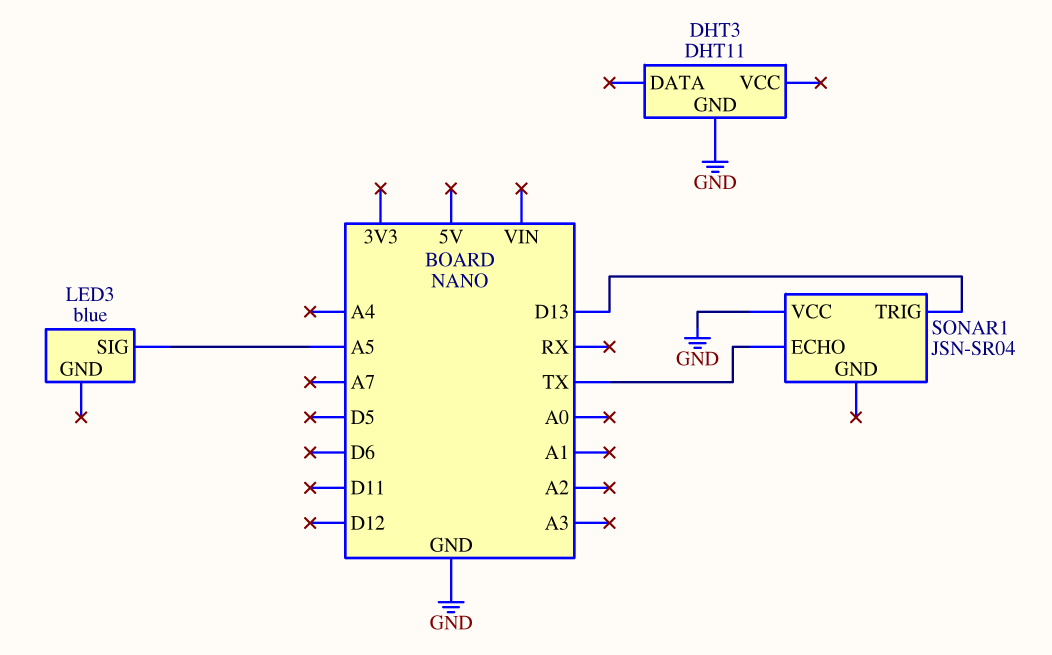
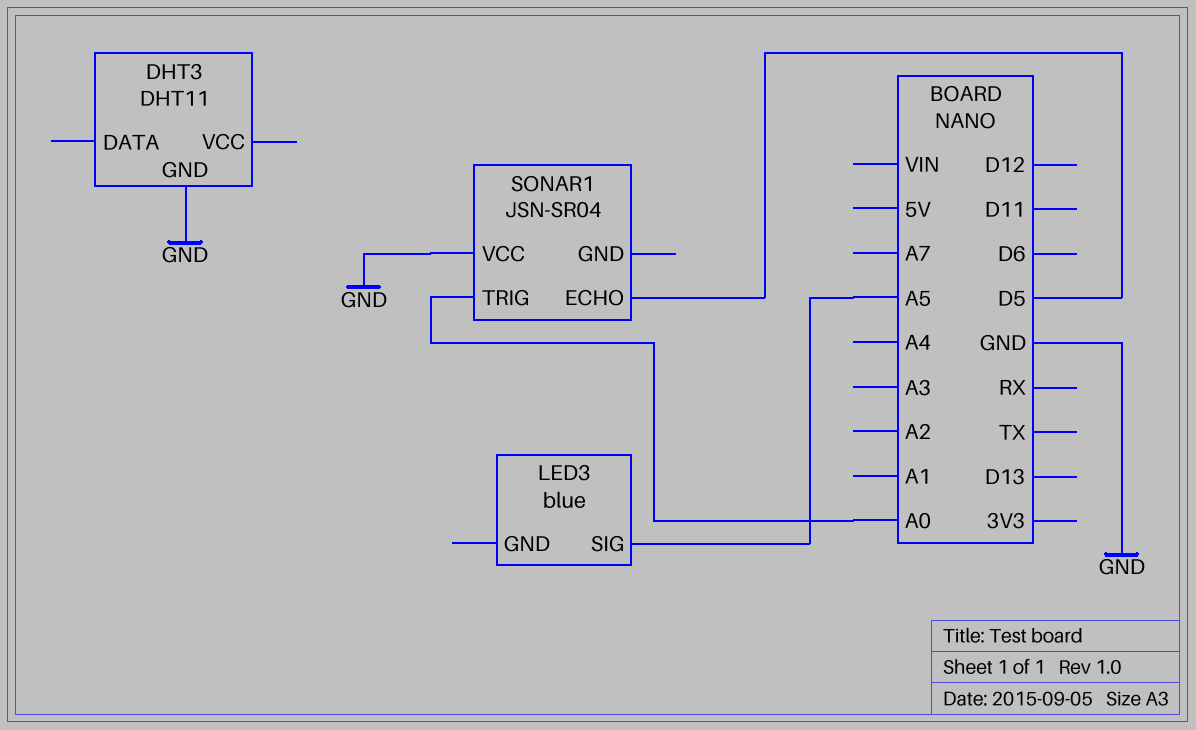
SONAR1 pin ECHO: TX -> D5
SONAR1 pin TRIG: D13 -> A0

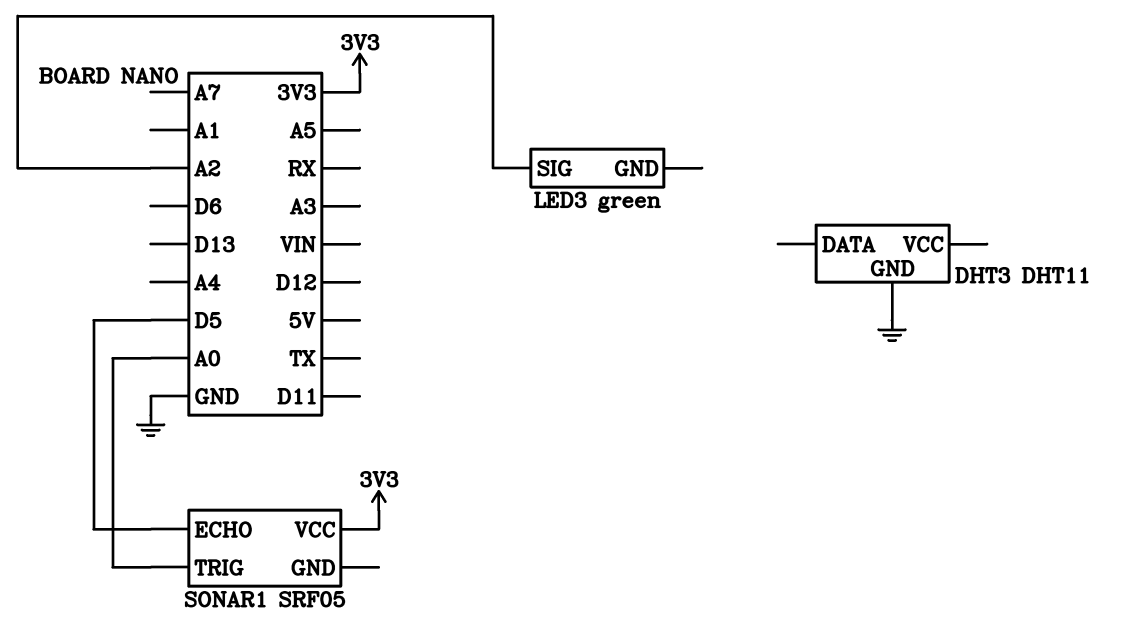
LED3: blue -> green
LED3 pin SIG: A5 -> A2
SONAR1: JSN-SR04 -> SRF05
SONAR1 pin VCC: GND -> 3V3

